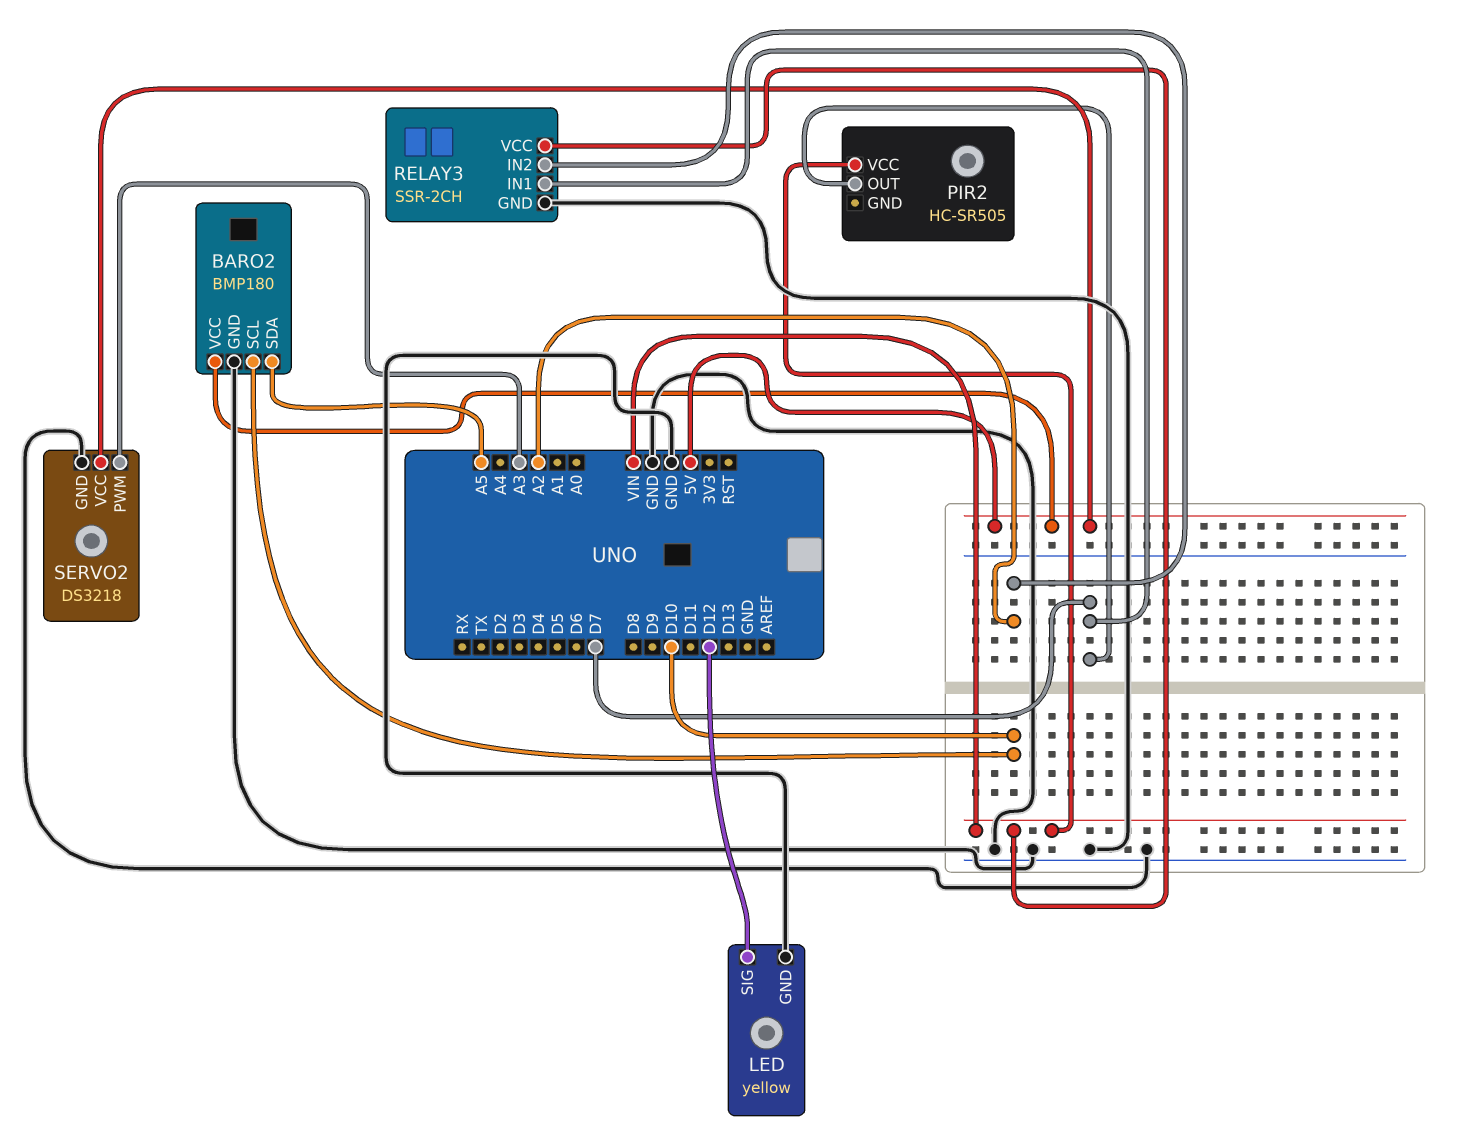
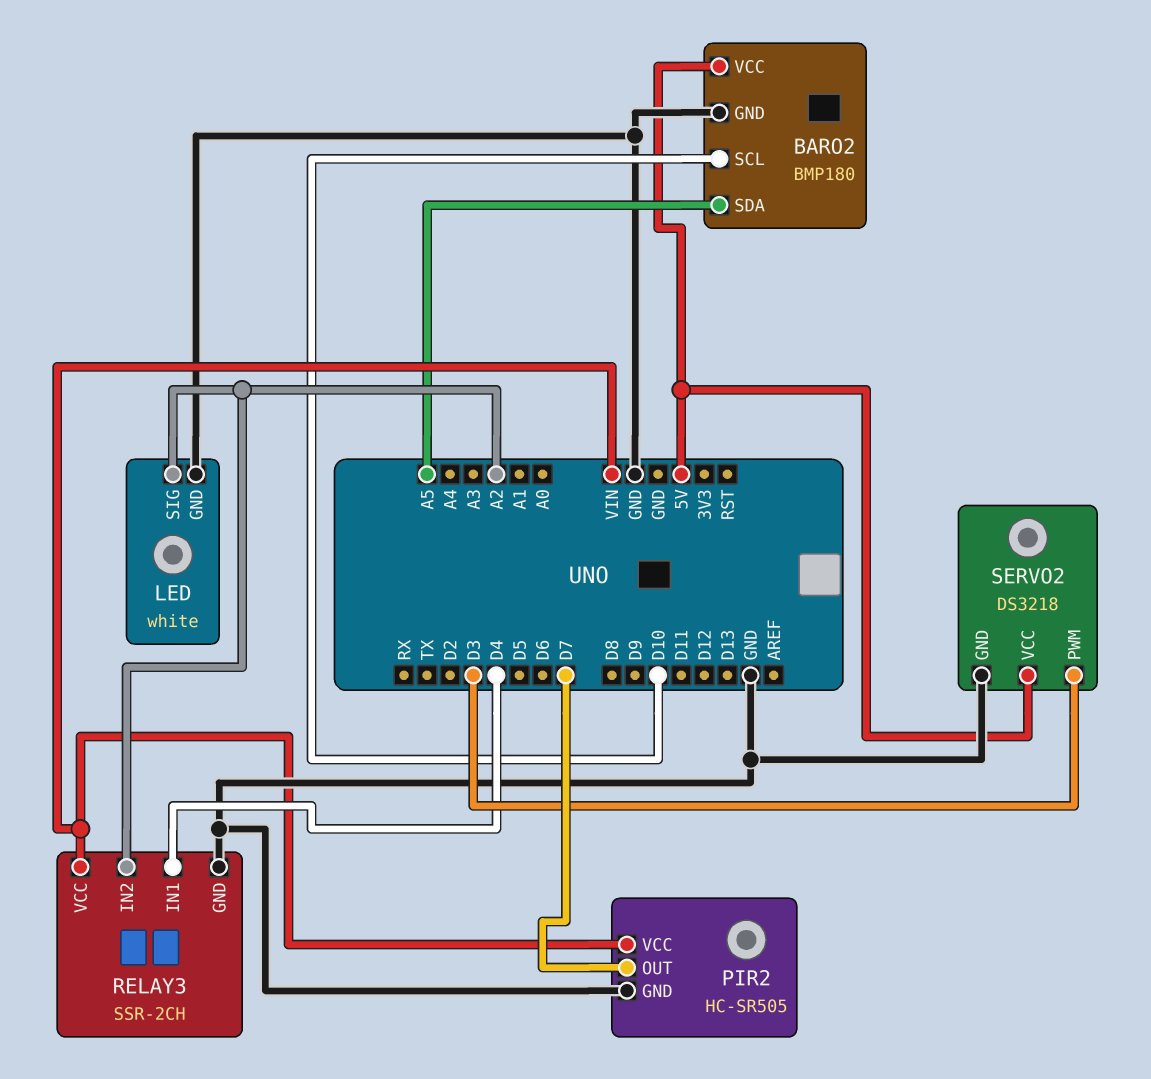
LED: yellow -> white
LED pin SIG: D12 -> A2
PIR2 pin GND: none -> GND
RELAY3 pin IN1: D7 -> D4
SERVO2 pin PWM: A3 -> D3

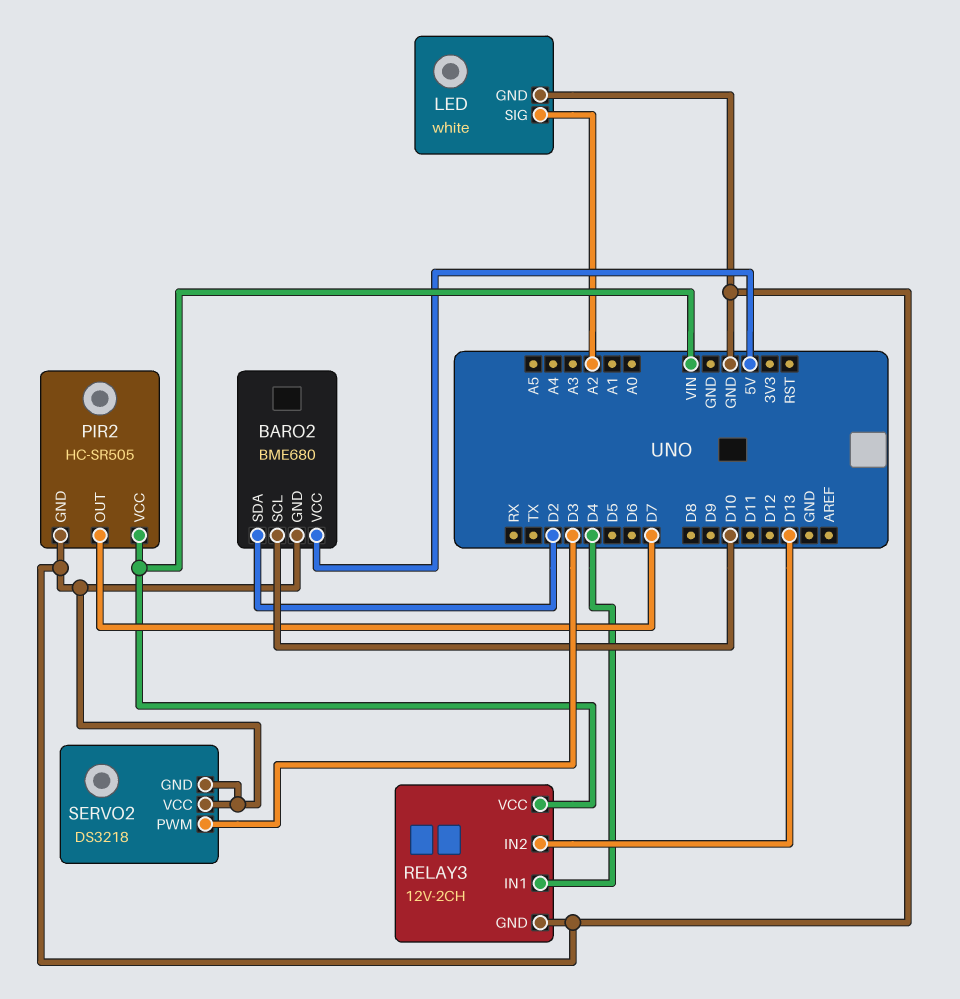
BARO2: BMP180 -> BME680
BARO2 pin SDA: A5 -> D2
RELAY3: SSR-2CH -> 12V-2CH
RELAY3 pin IN2: A2 -> D13
SERVO2 pin VCC: 5V -> GND

